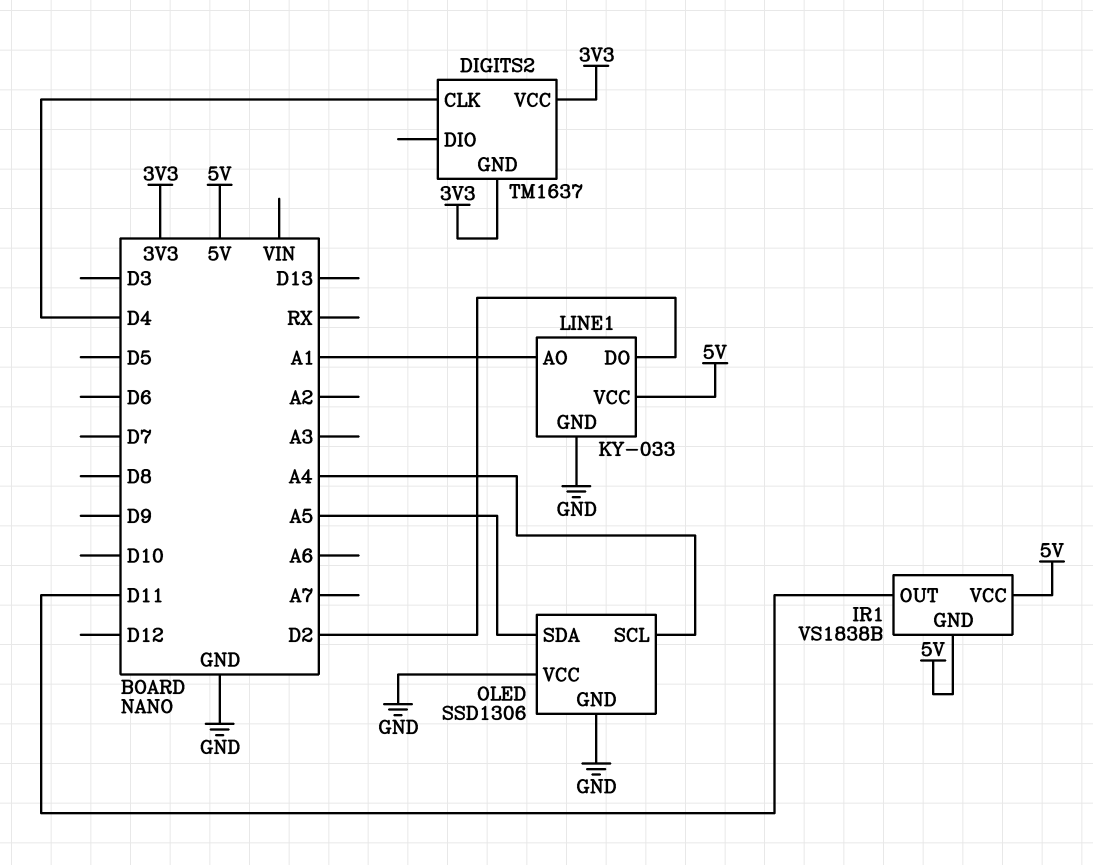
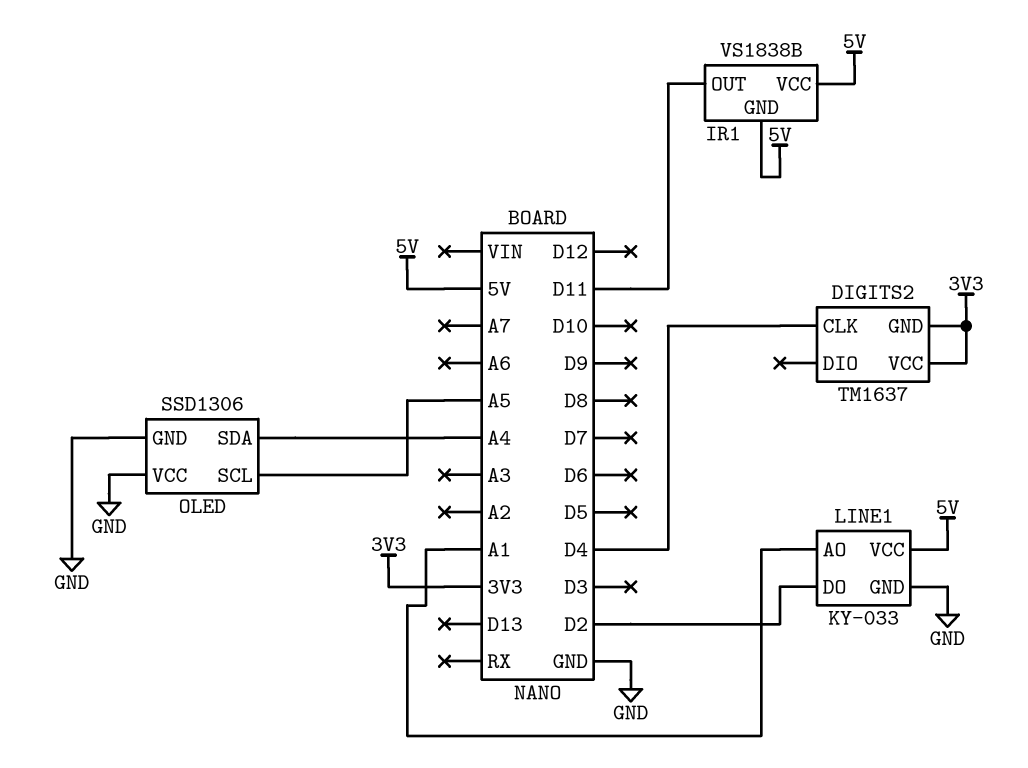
OLED pin SCL: A4 -> A5
OLED pin SDA: A5 -> A4

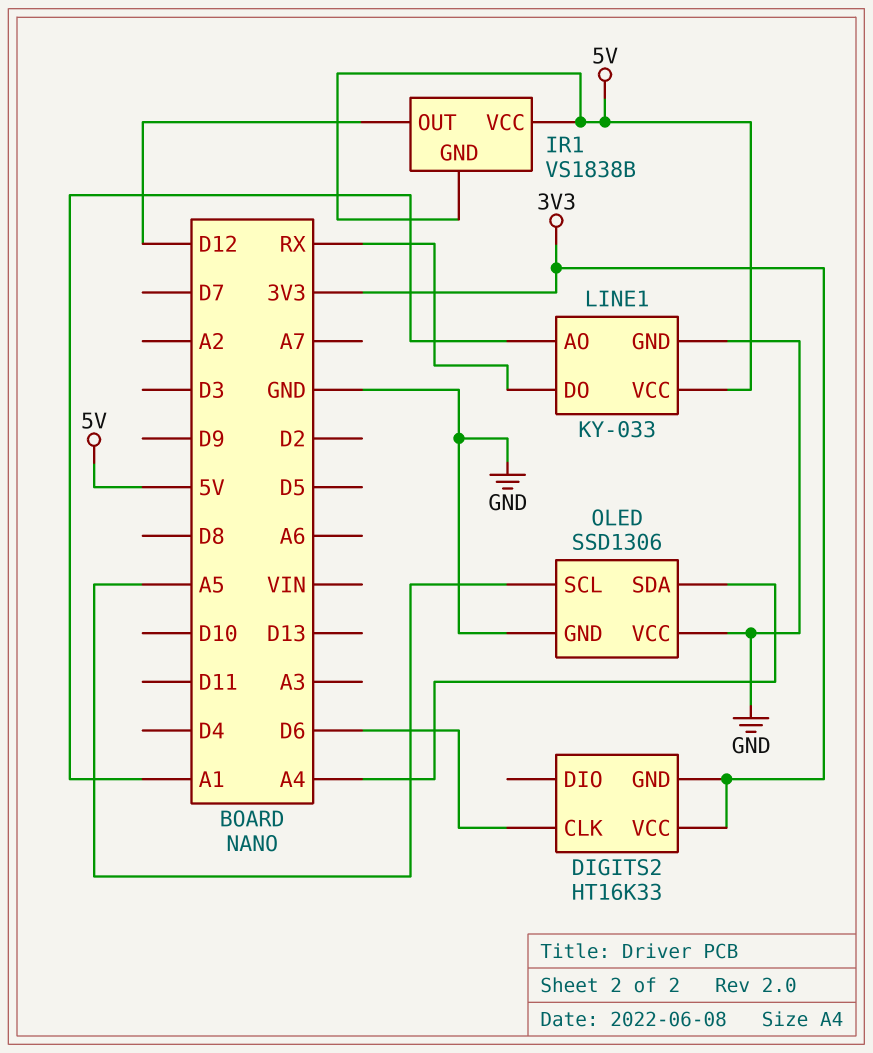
DIGITS2: TM1637 -> HT16K33
DIGITS2 pin CLK: D4 -> D6
IR1 pin OUT: D11 -> D12
LINE1 pin DO: D2 -> RX

